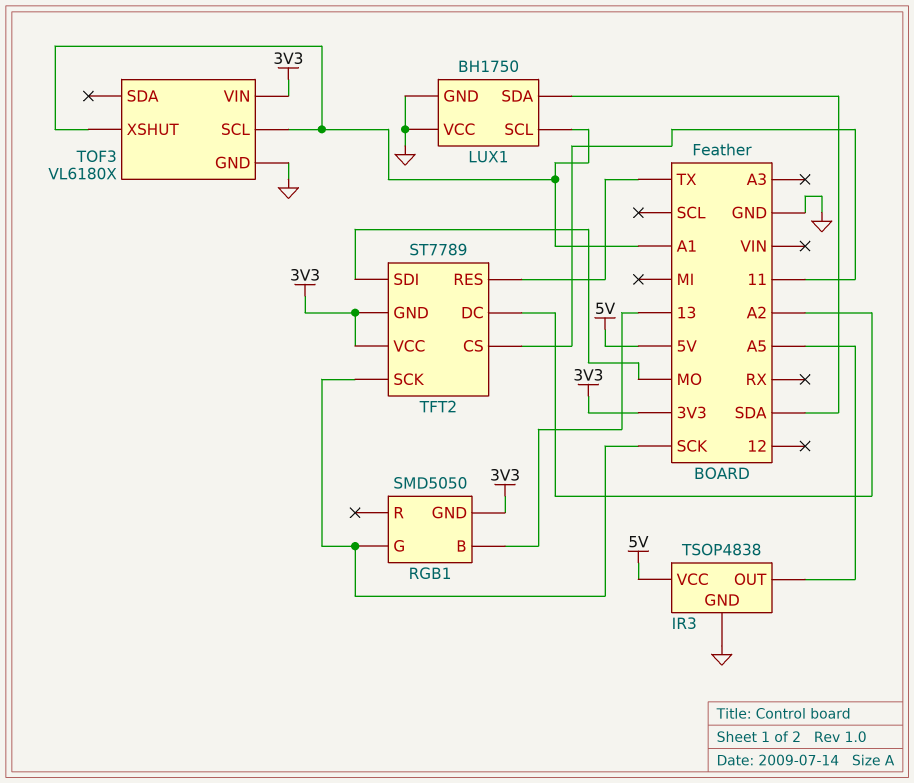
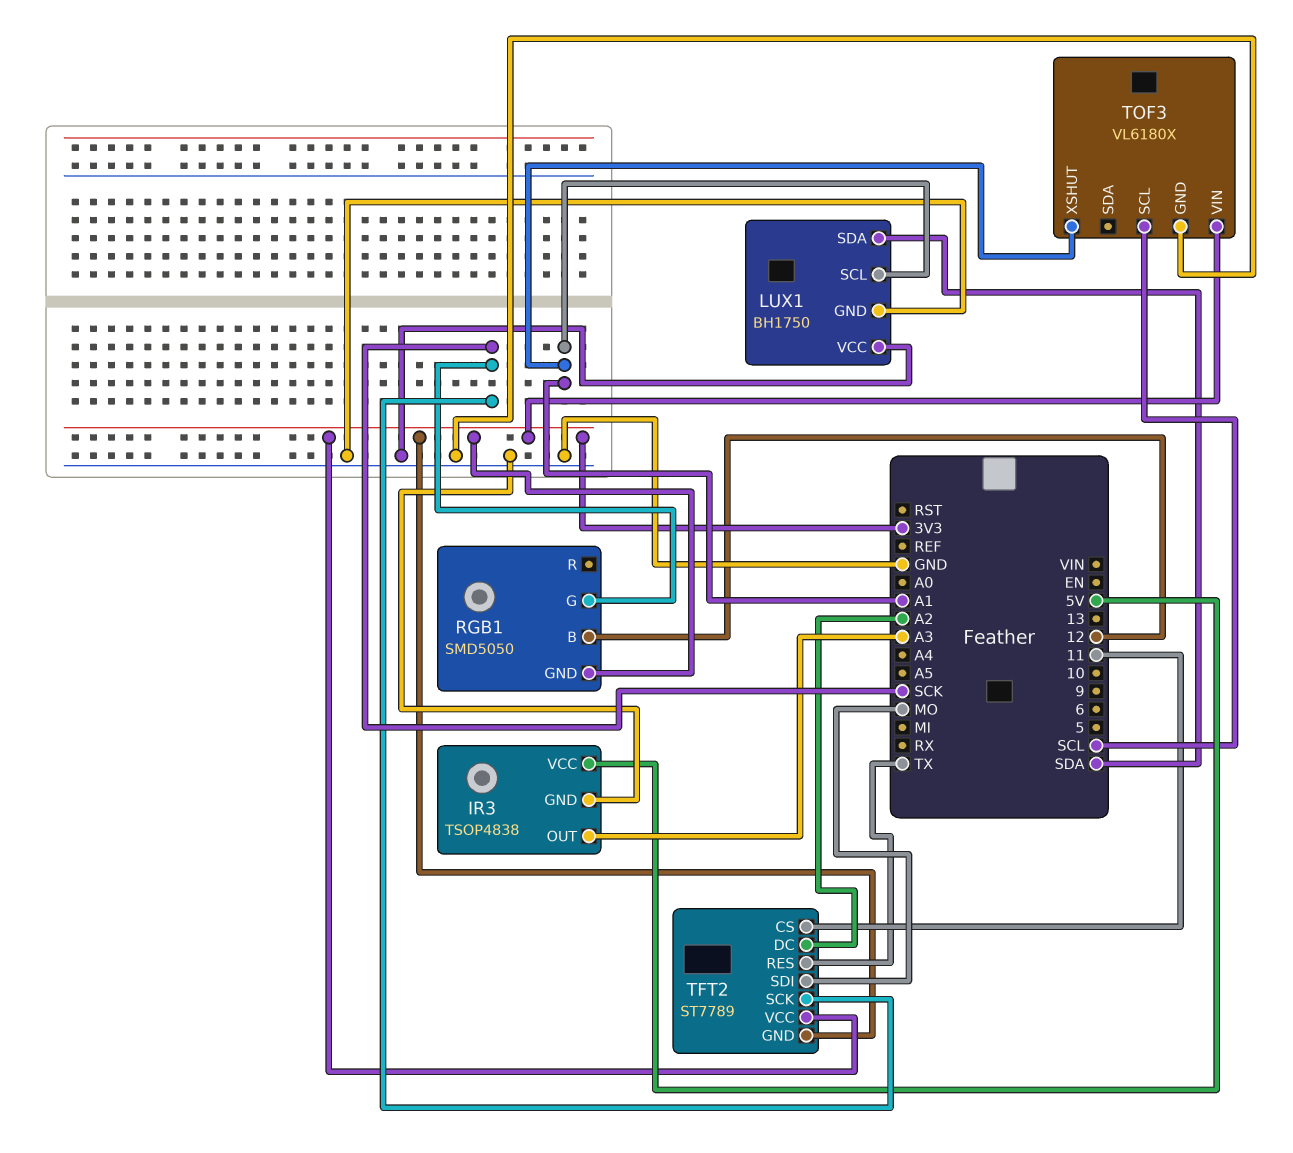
IR3 pin OUT: A5 -> A3
RGB1 pin B: 13 -> 12
TOF3 pin SCL: A1 -> SCL

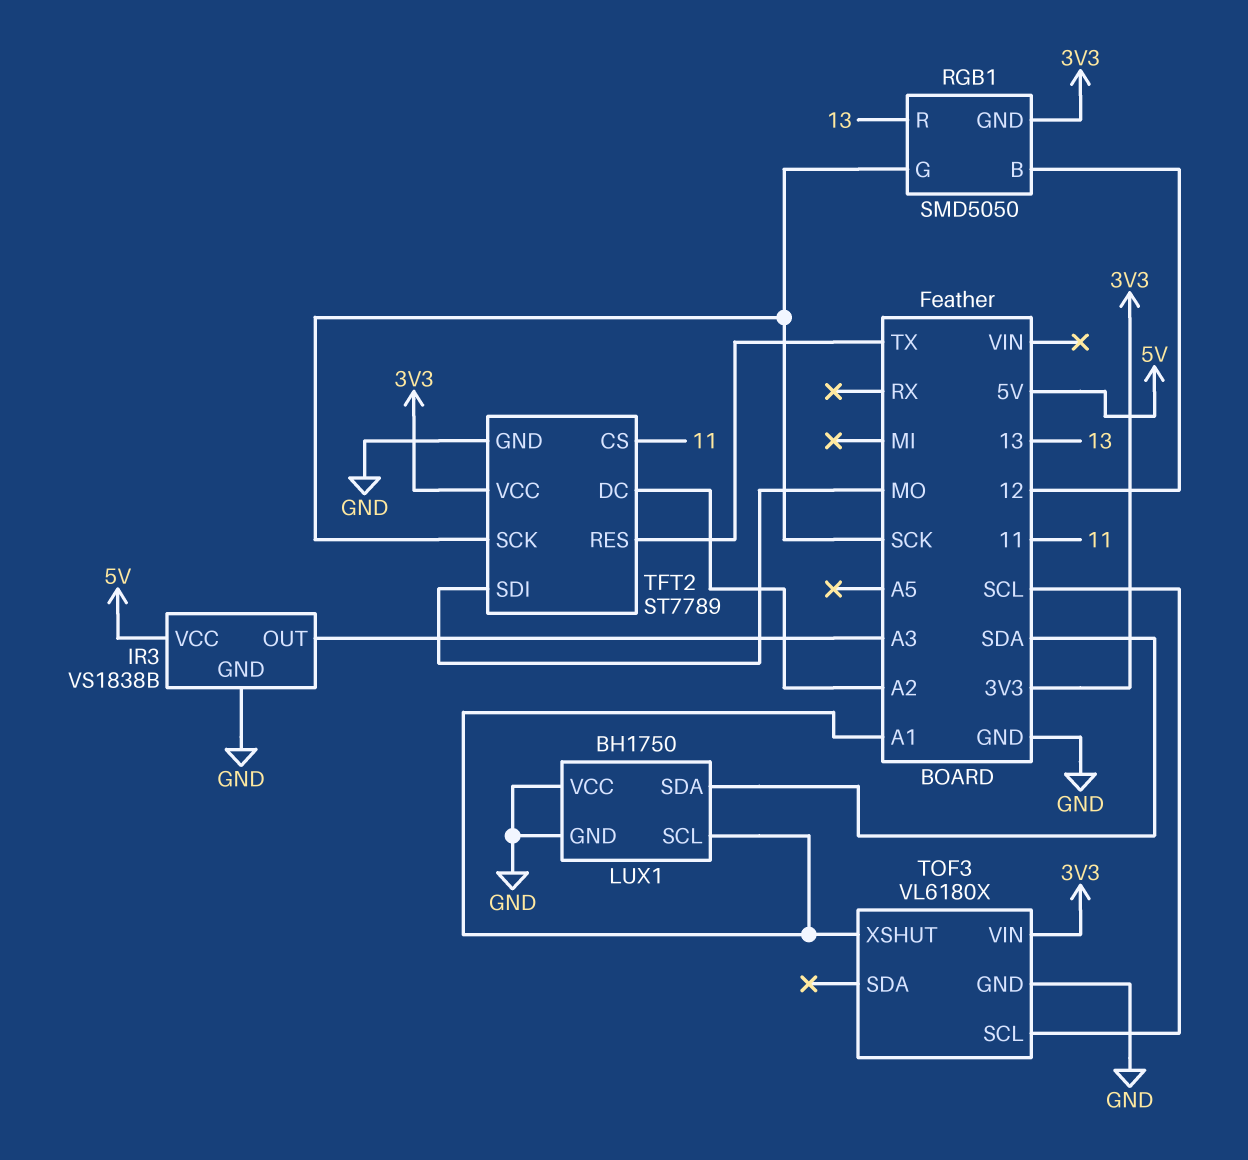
IR3: TSOP4838 -> VS1838B
RGB1 pin R: none -> 13
TFT2 pin GND: 3V3 -> GND

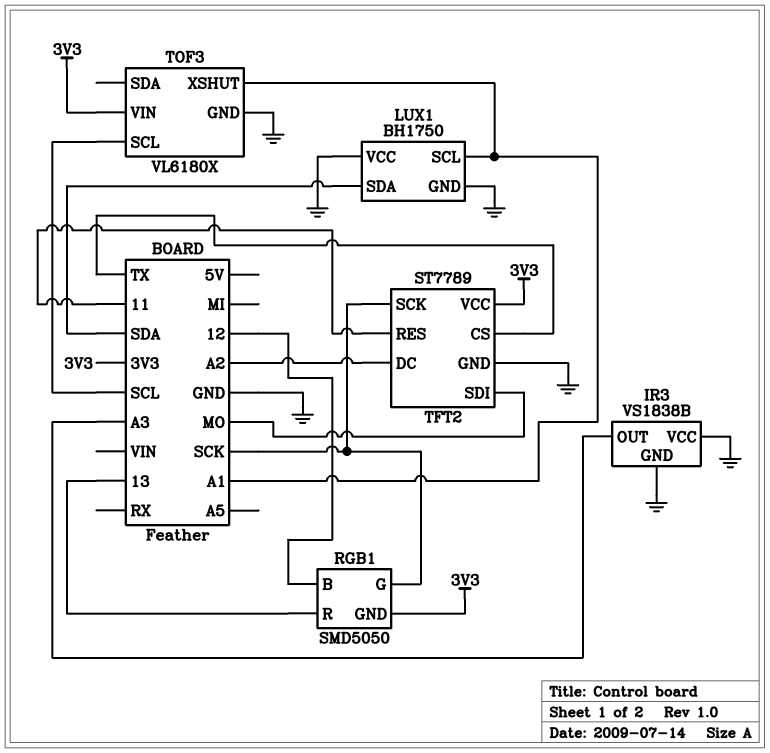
IR3 pin VCC: 5V -> GND
TFT2 pin CS: 11 -> TX
TFT2 pin RES: TX -> 11

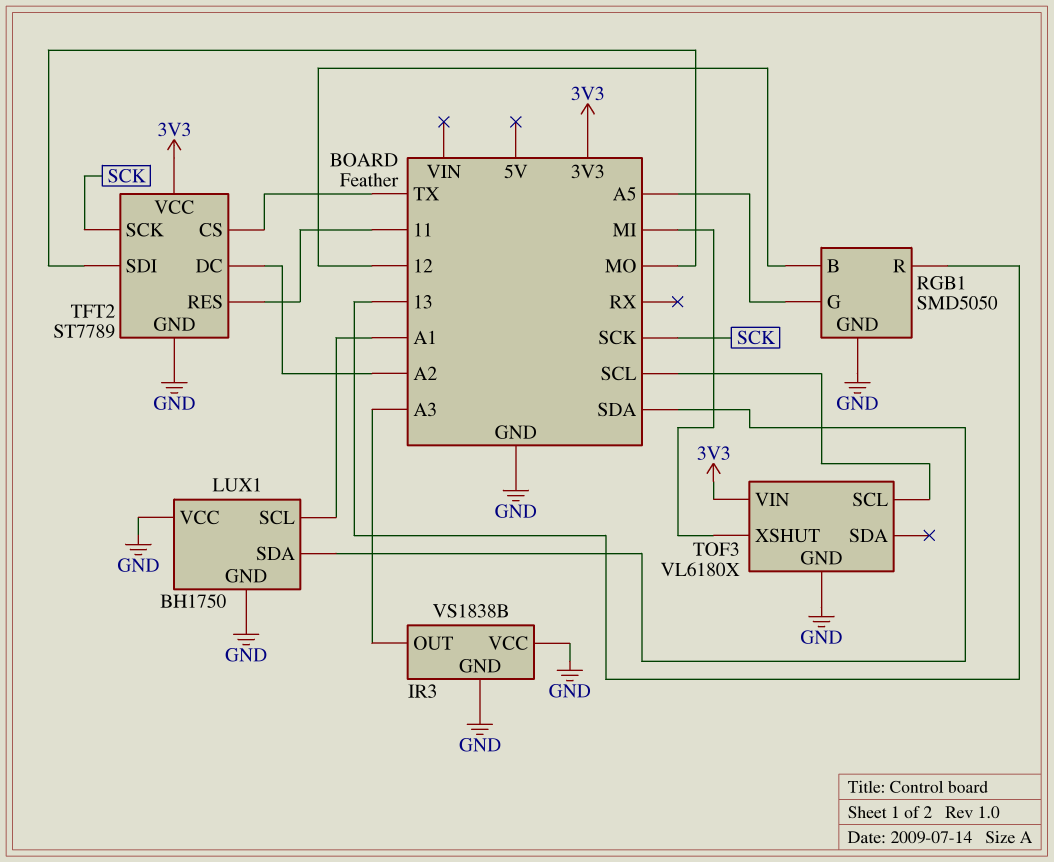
RGB1 pin G: SCK -> A5
RGB1 pin GND: 3V3 -> GND
TOF3 pin XSHUT: A1 -> MI

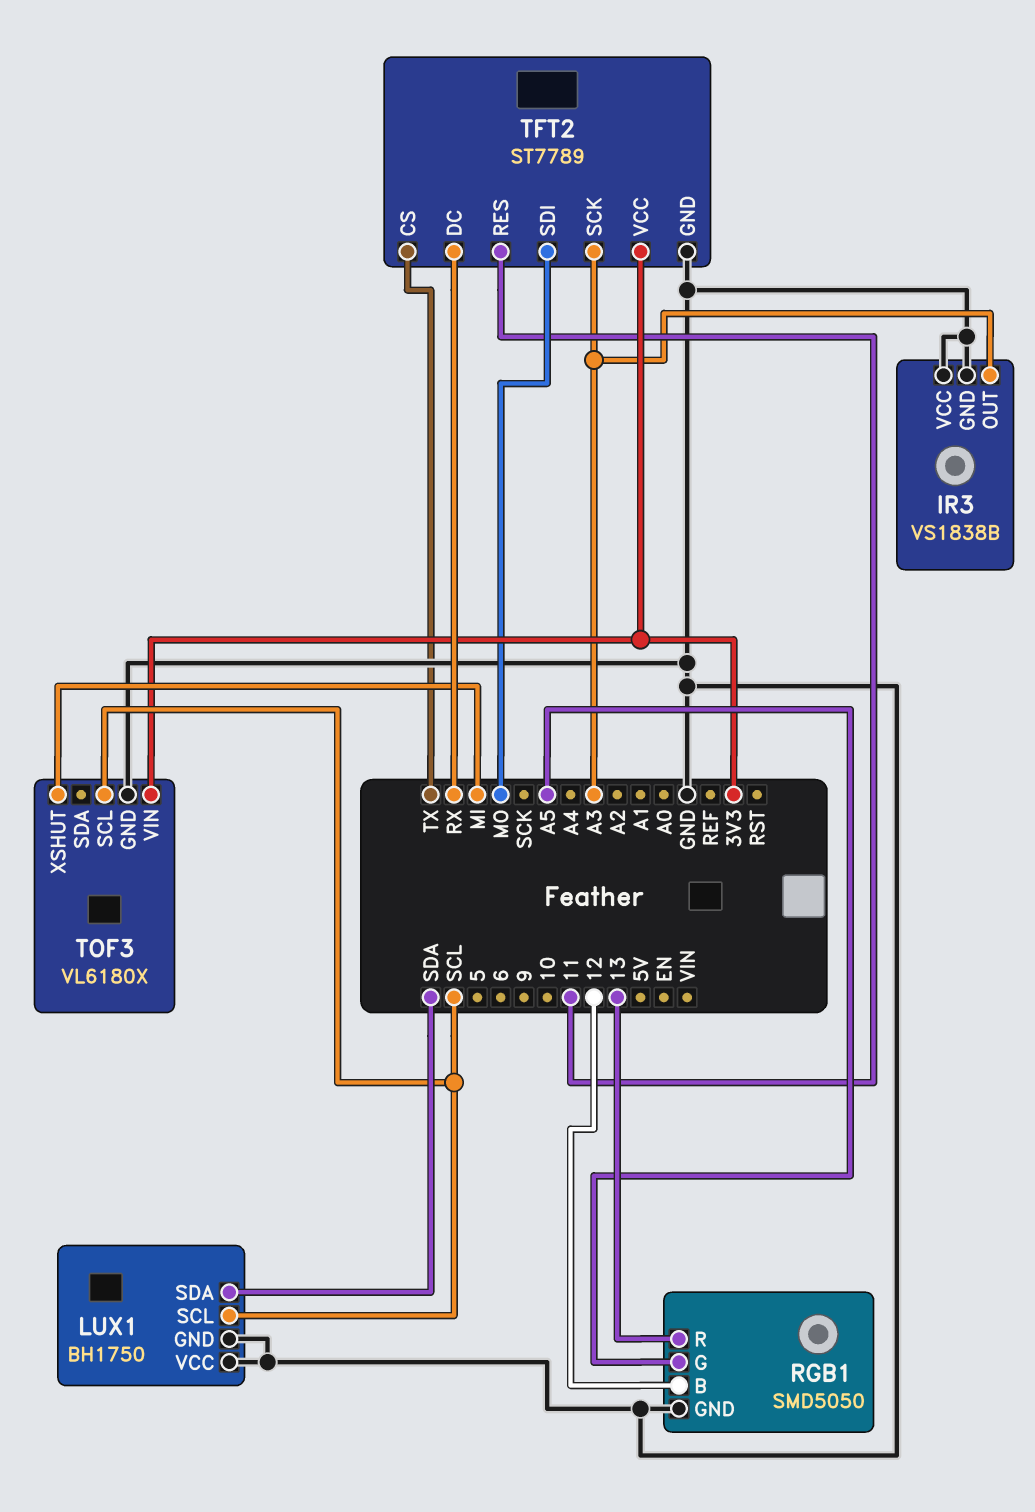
LUX1 pin SCL: A1 -> SCL
TFT2 pin DC: A2 -> RX
TFT2 pin SCK: SCK -> A3

